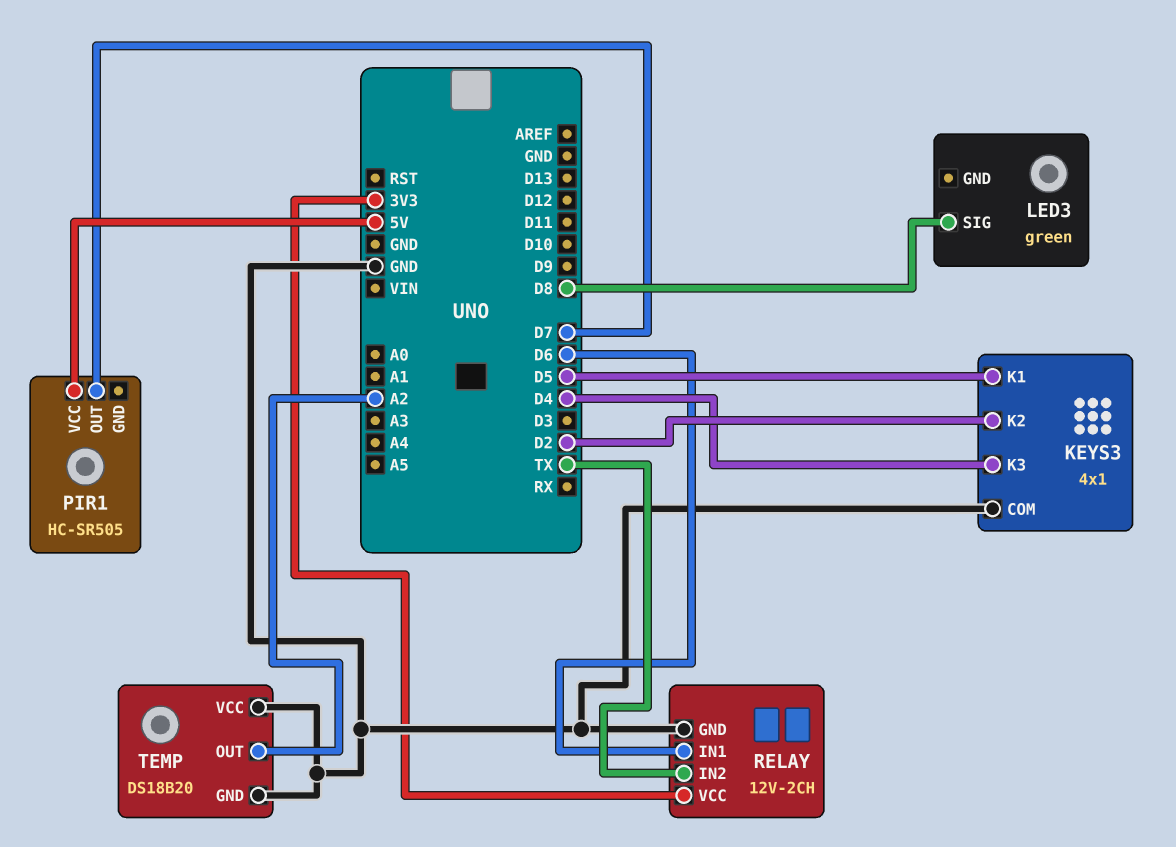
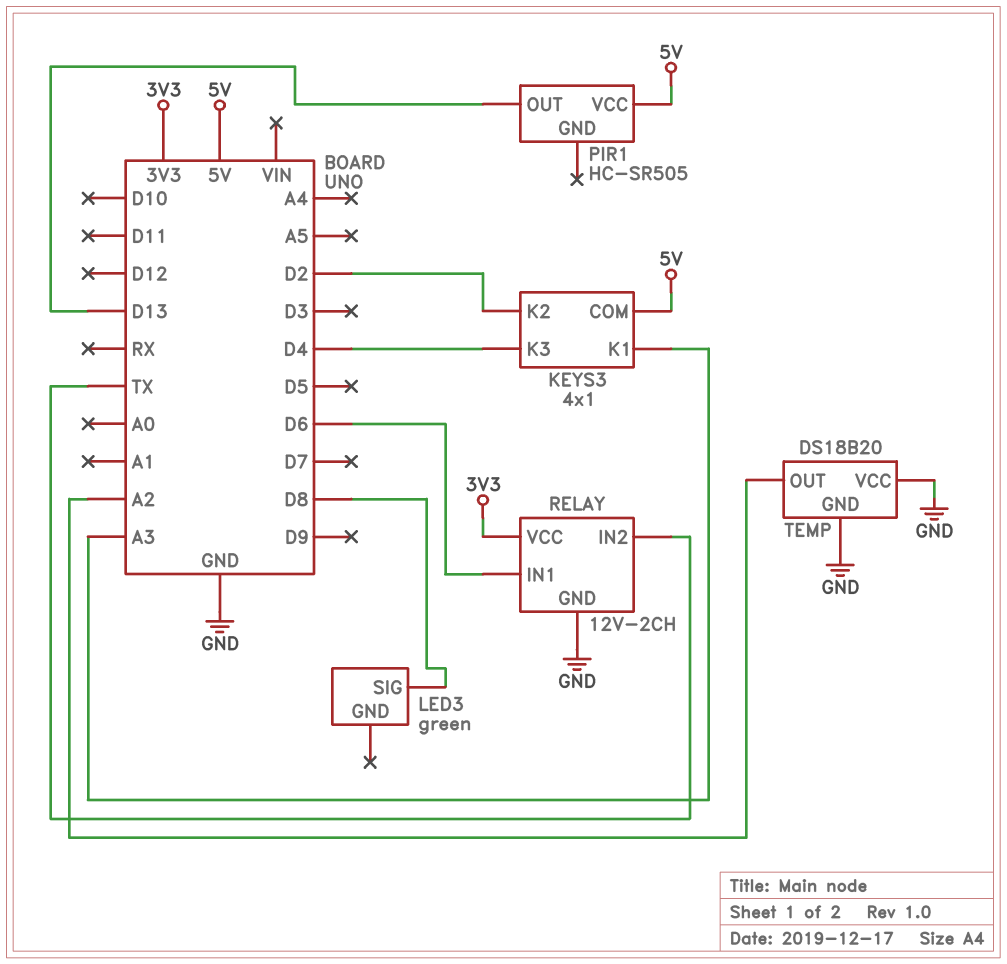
KEYS3 pin COM: GND -> 5V
KEYS3 pin K1: D5 -> A3
PIR1 pin OUT: D7 -> D13

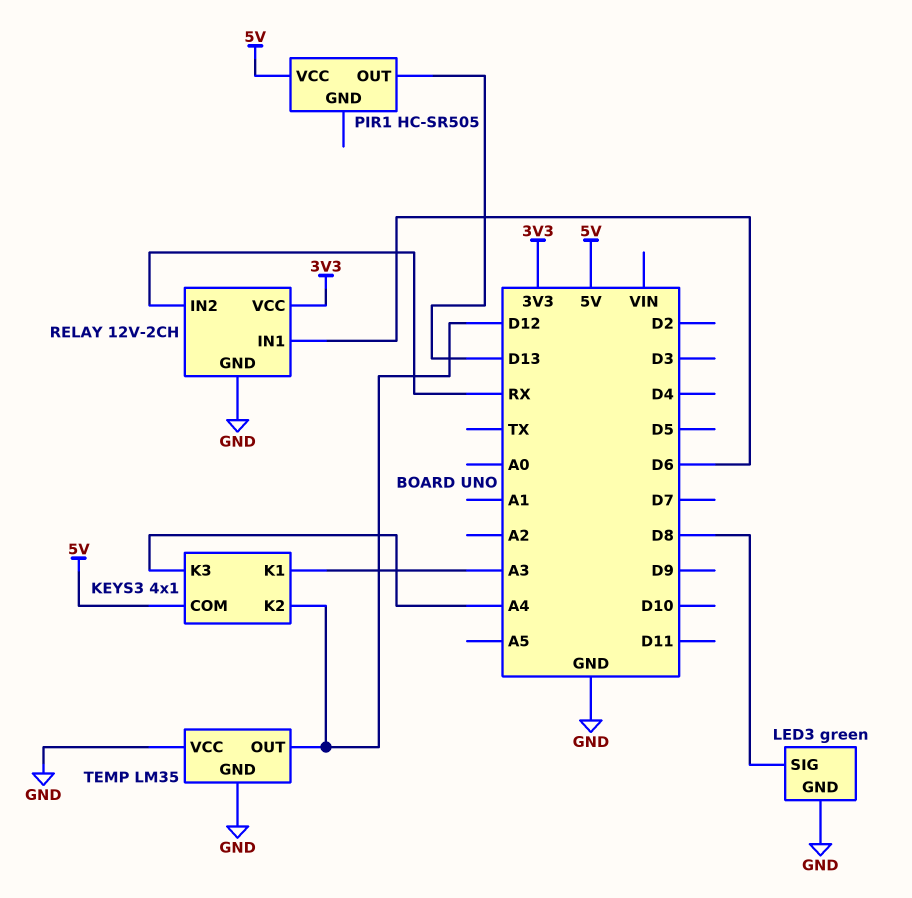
KEYS3 pin K2: D2 -> D12
KEYS3 pin K3: D4 -> A4
LED3 pin GND: none -> GND
RELAY pin IN2: TX -> RX
TEMP: DS18B20 -> LM35
TEMP pin OUT: A2 -> D12

